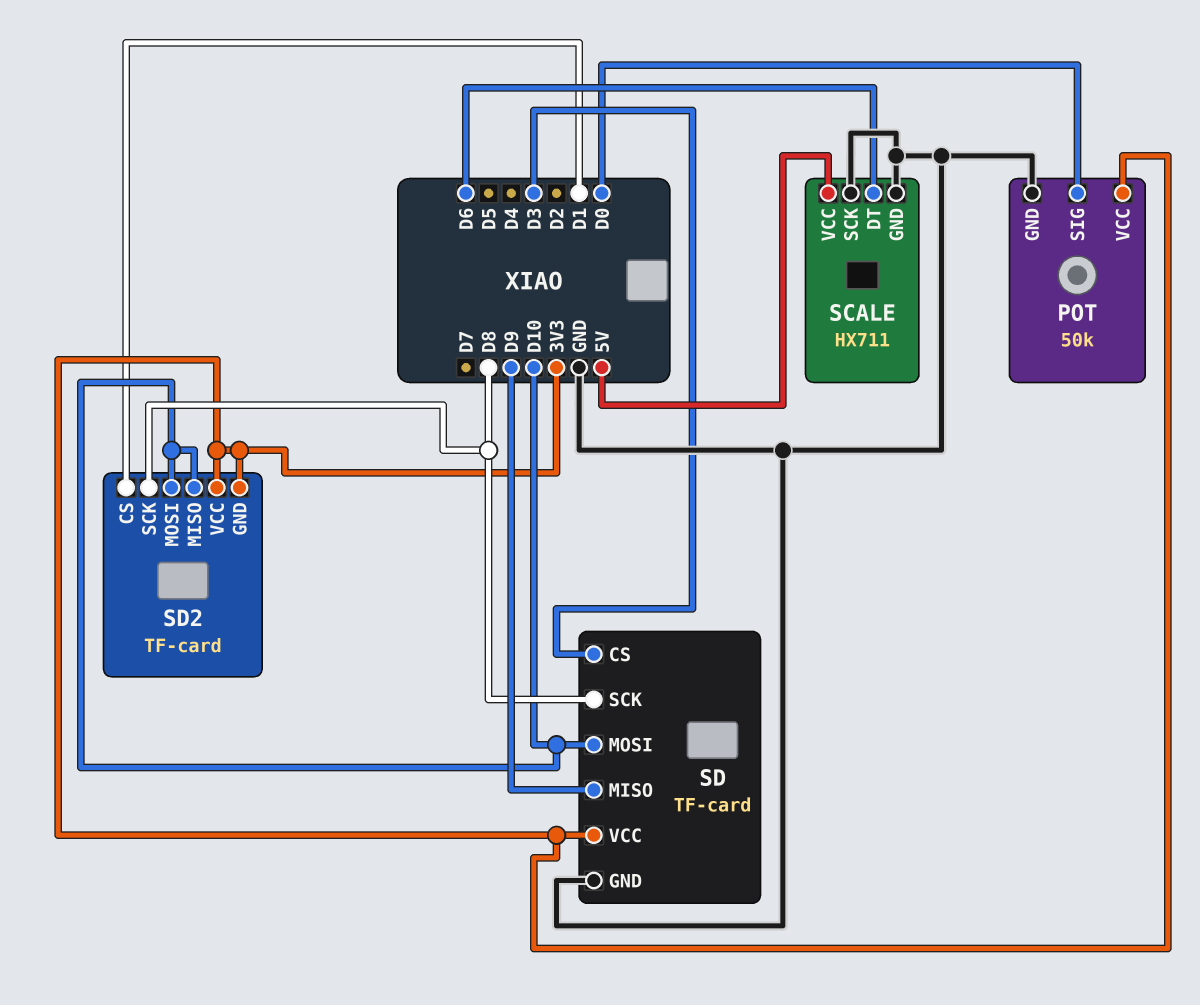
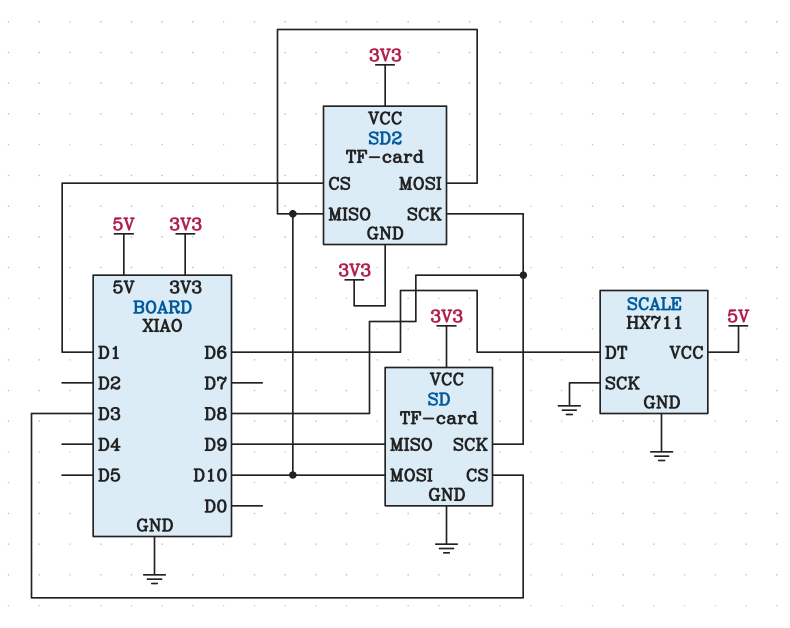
POT: 50k -> none
POT pin GND: GND -> none
POT pin SIG: D0 -> none
POT pin VCC: 3V3 -> none

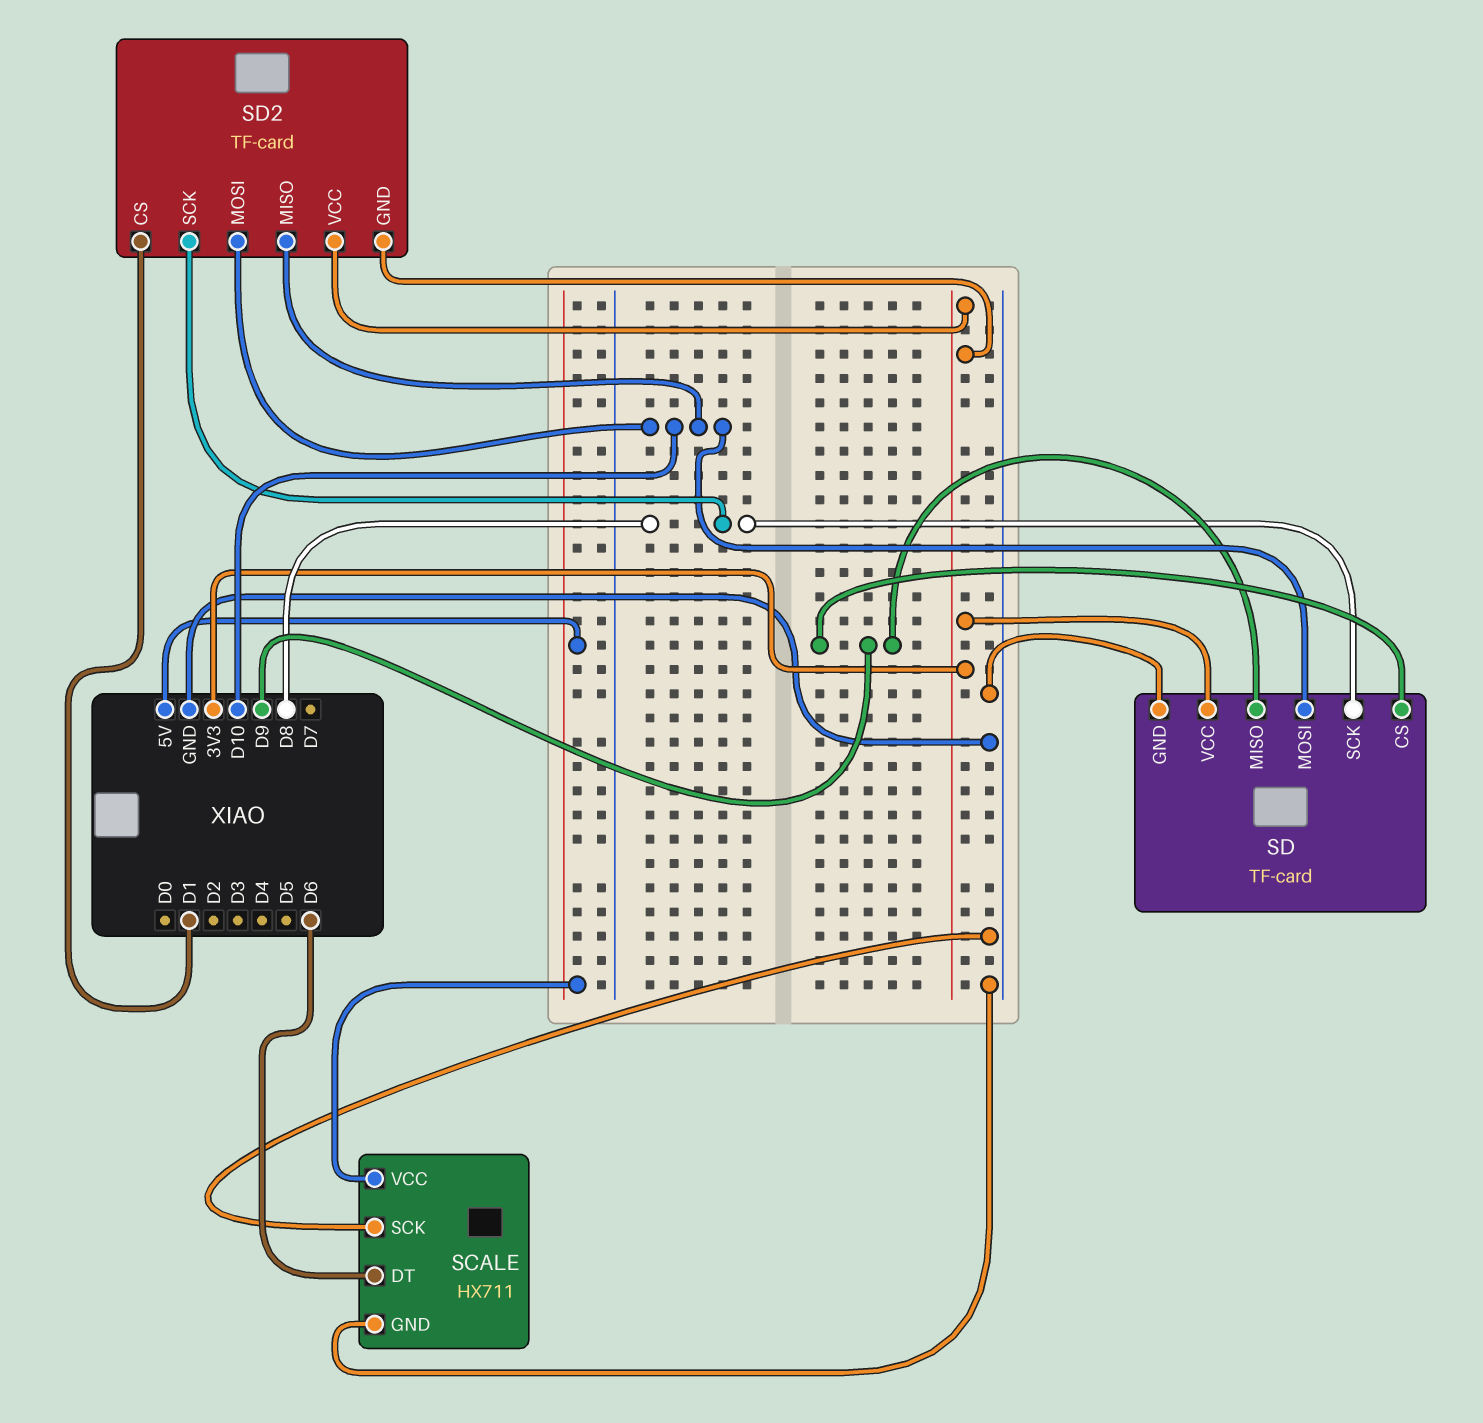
SD pin CS: D3 -> D9

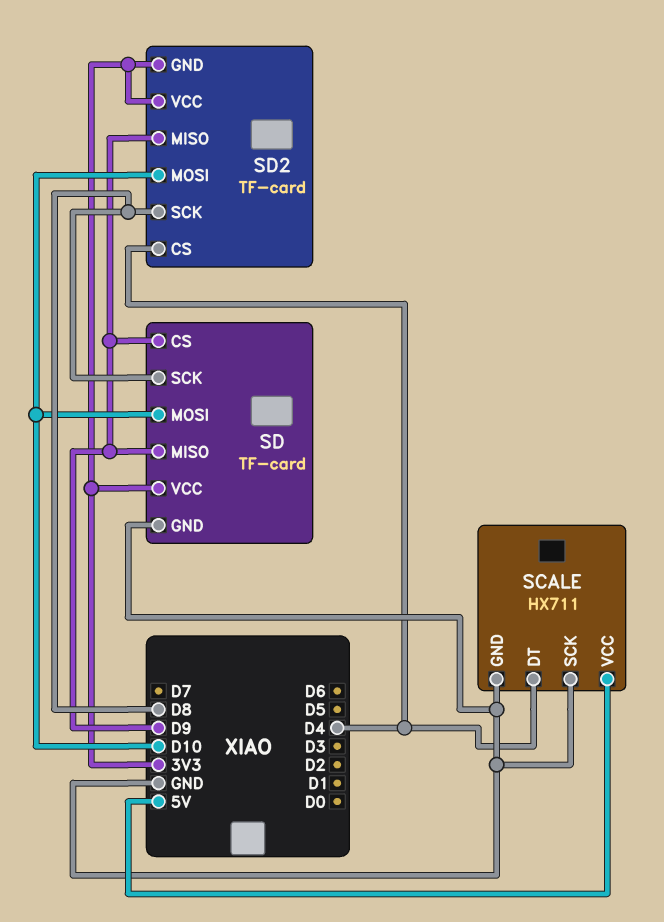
SCALE pin DT: D6 -> D4
SD2 pin CS: D1 -> D4
SD2 pin MISO: D10 -> D9

